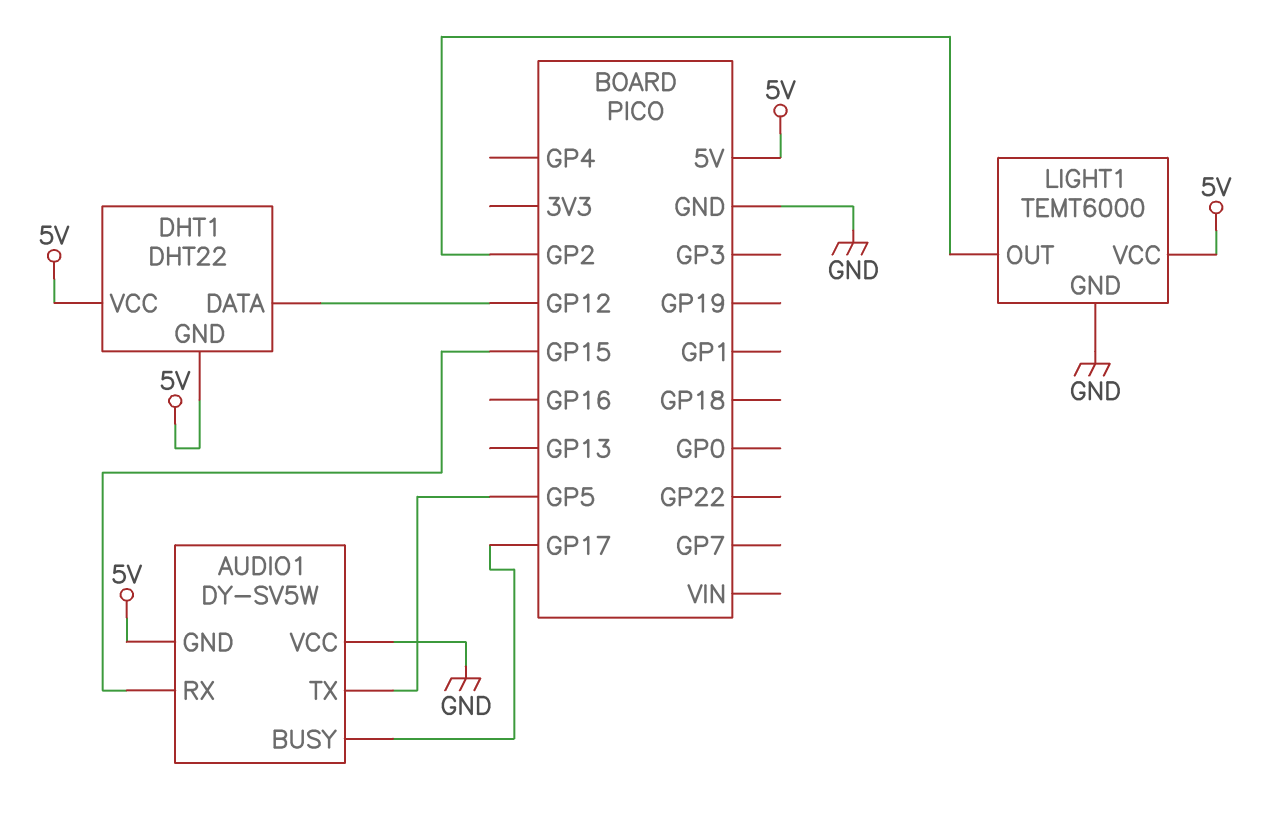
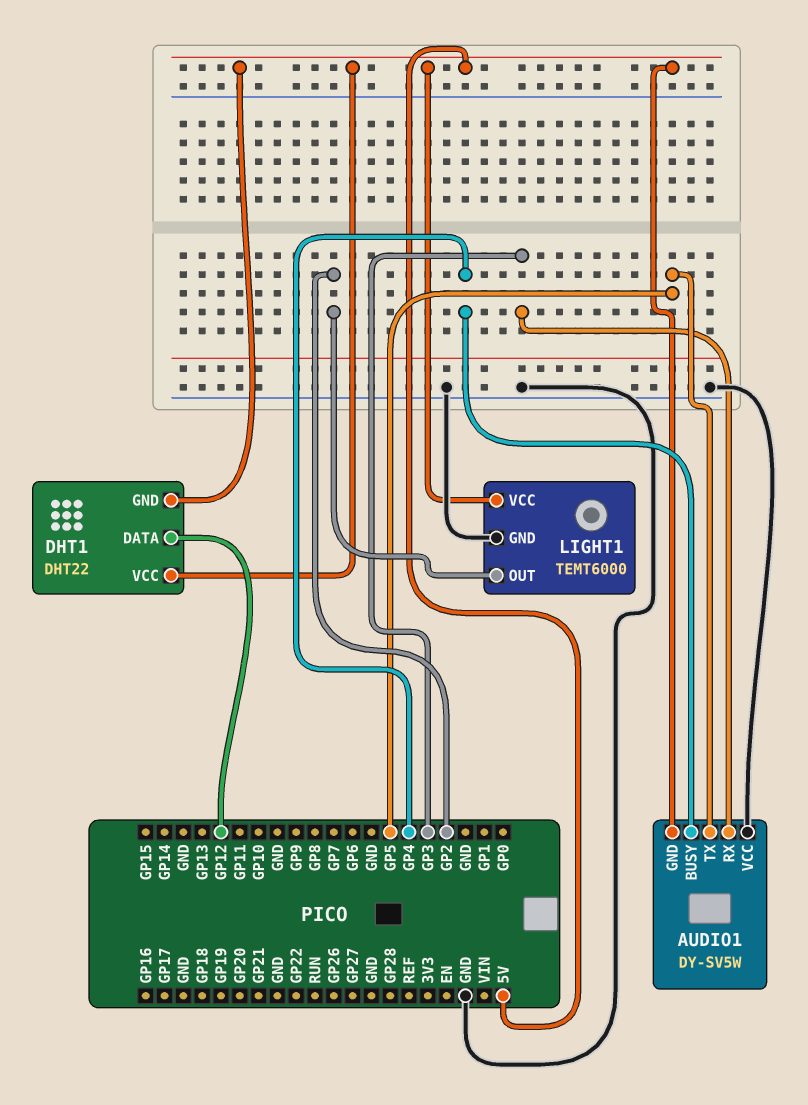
AUDIO1 pin BUSY: GP17 -> GP4
AUDIO1 pin RX: GP15 -> GP3

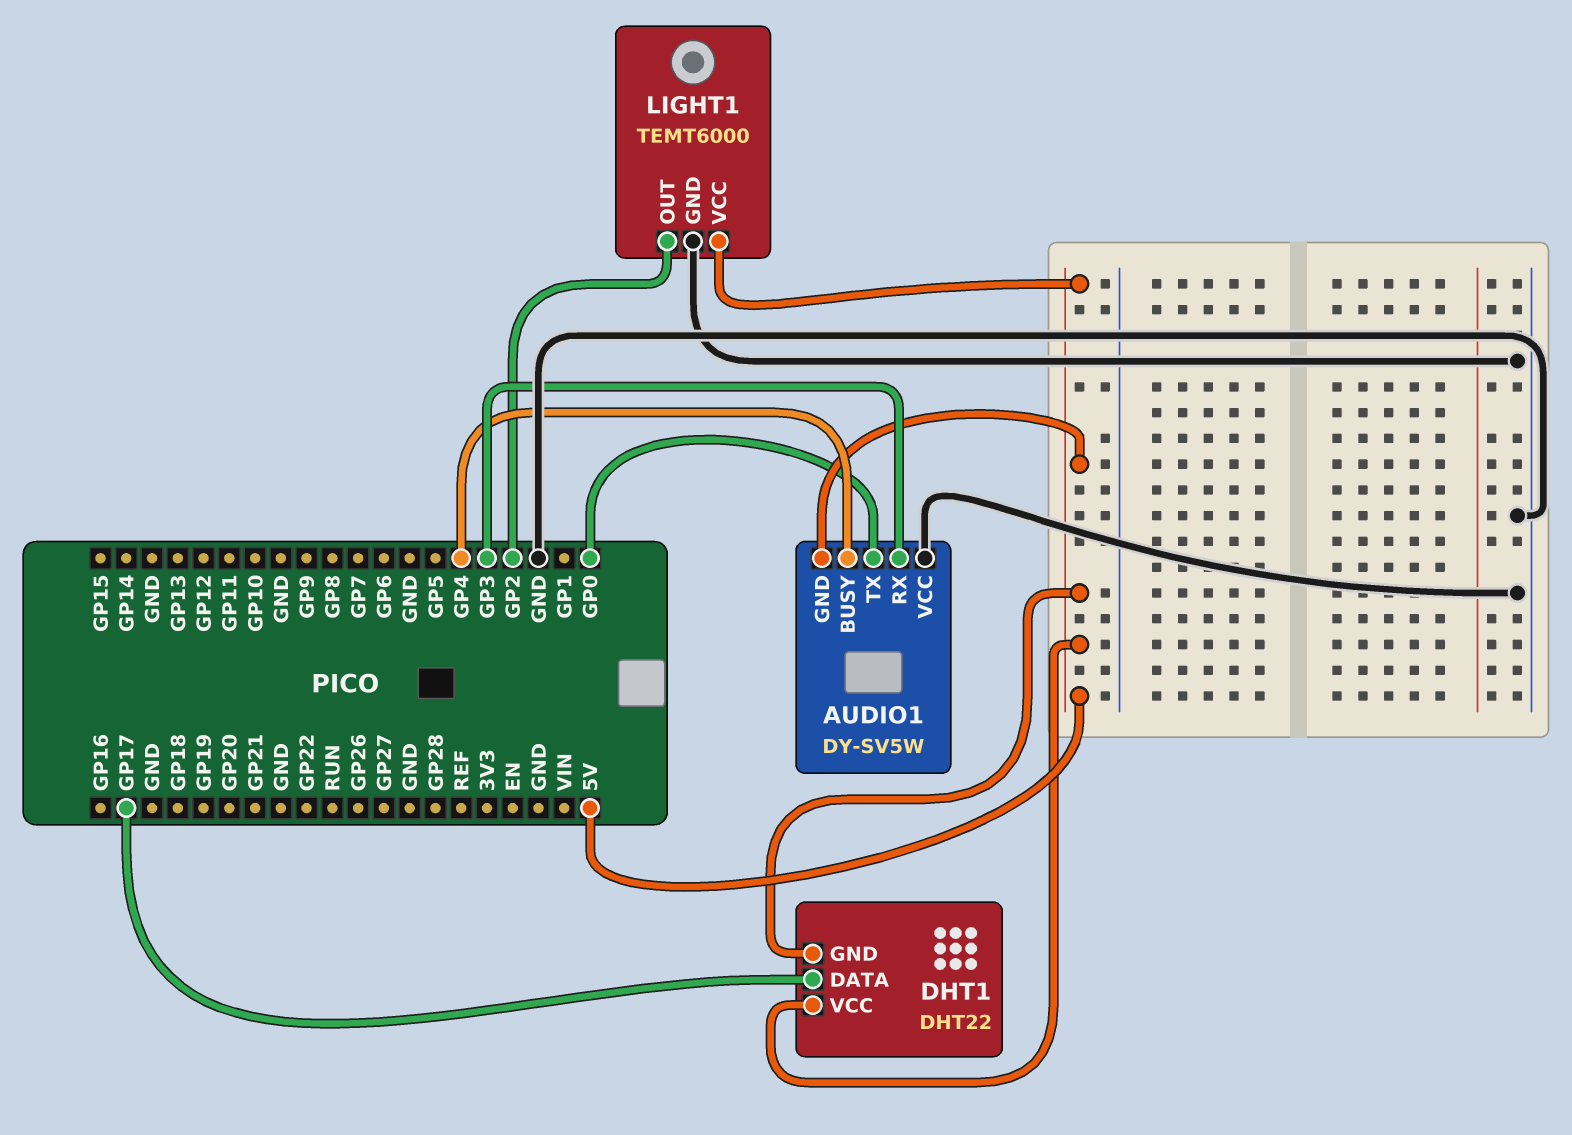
AUDIO1 pin TX: GP5 -> GP0
DHT1 pin DATA: GP12 -> GP17

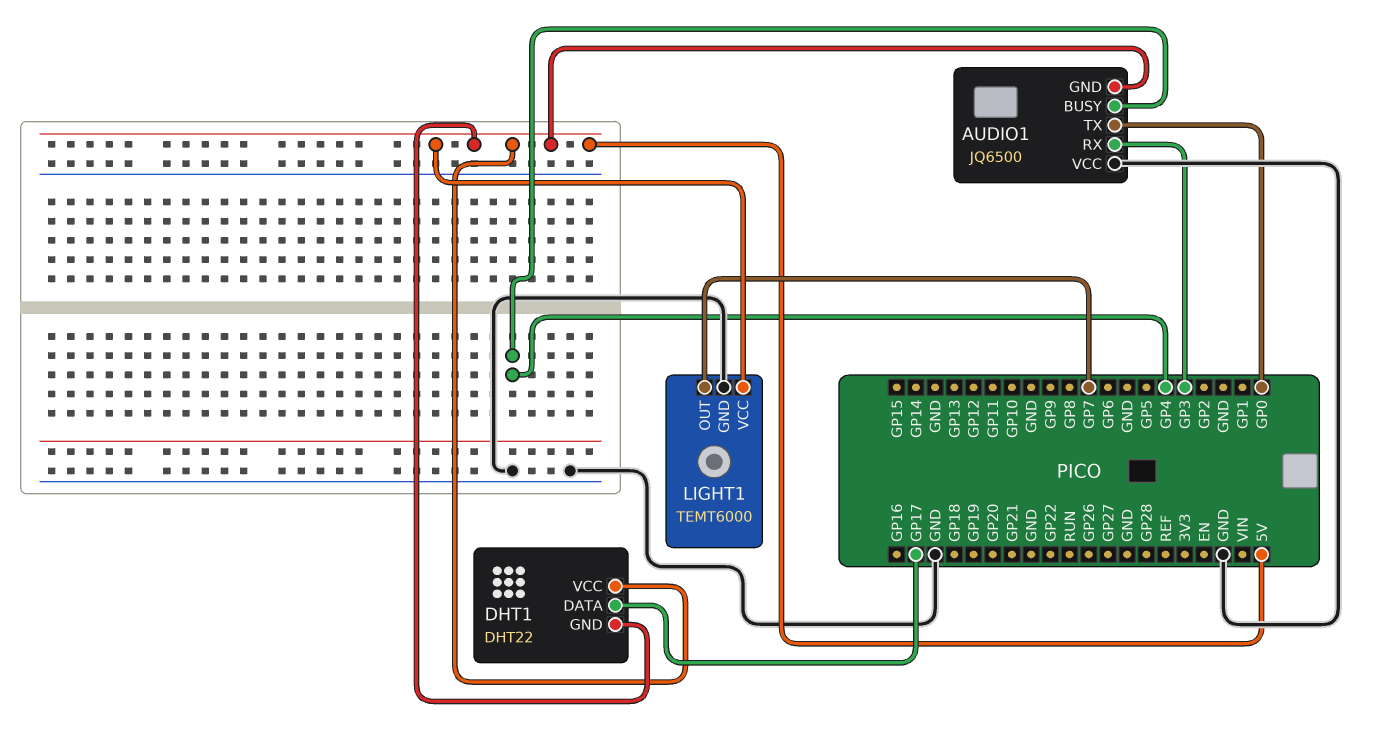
AUDIO1: DY-SV5W -> JQ6500
LIGHT1 pin OUT: GP2 -> GP7

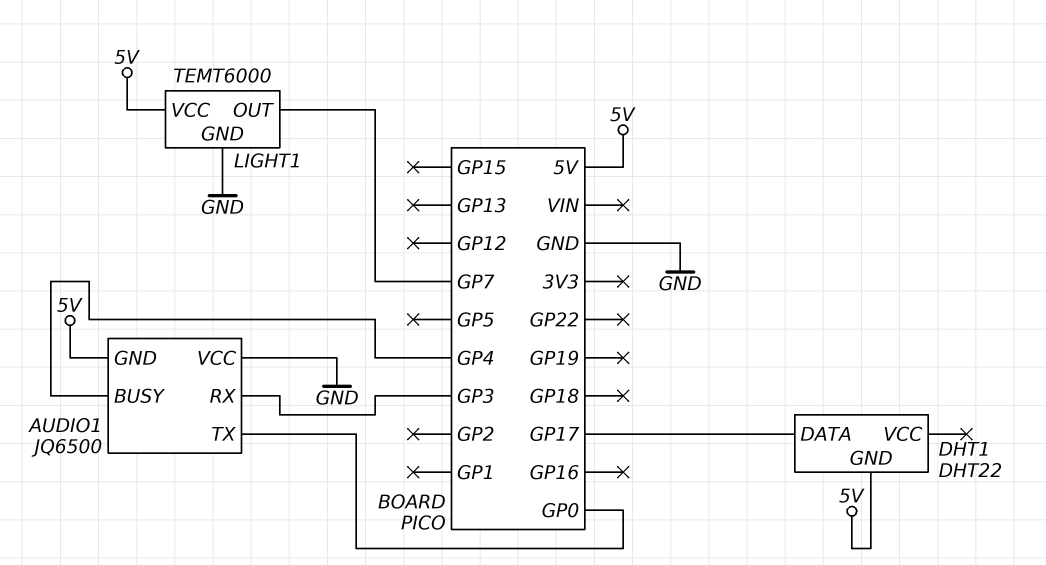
DHT1 pin VCC: 5V -> none

